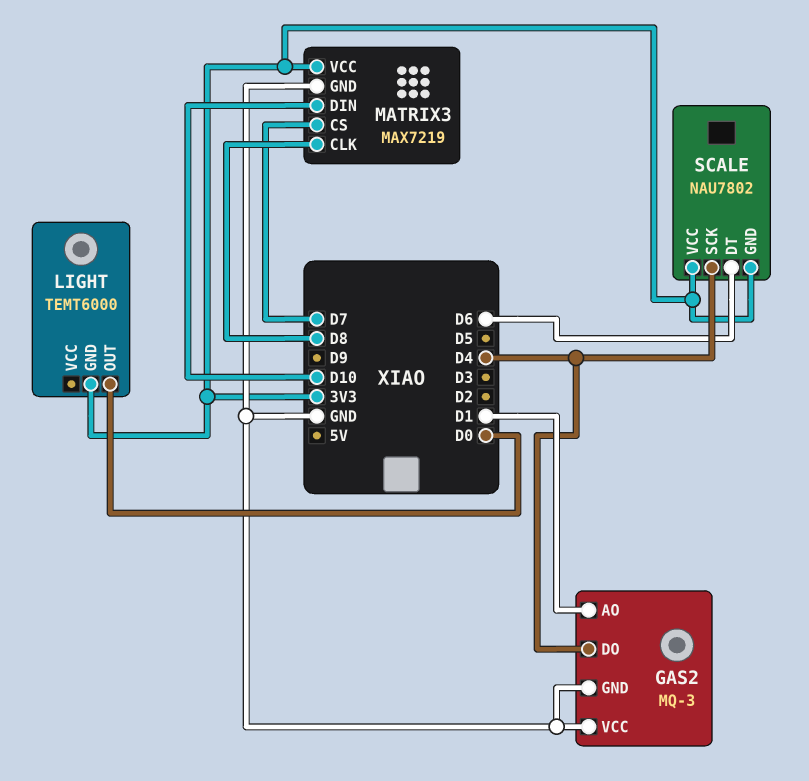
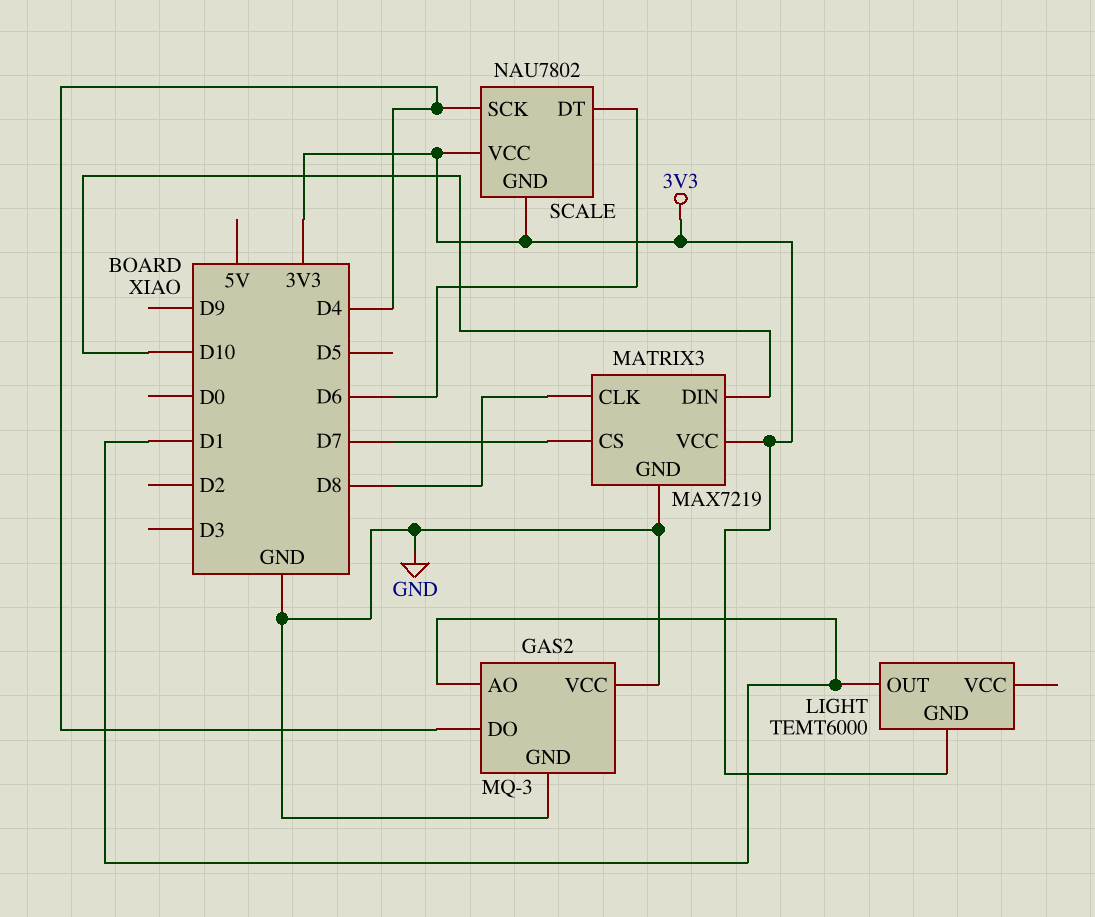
LIGHT pin OUT: D0 -> D1

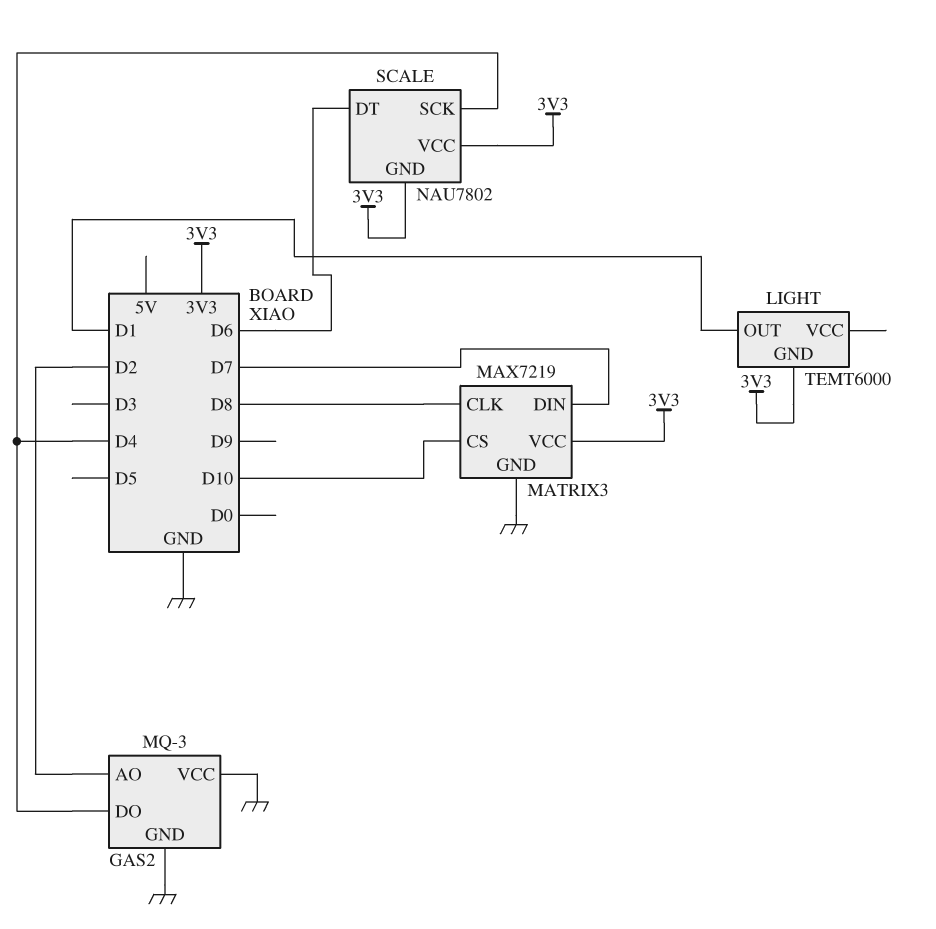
GAS2 pin AO: D1 -> D2
MATRIX3 pin CS: D7 -> D10
MATRIX3 pin DIN: D10 -> D7

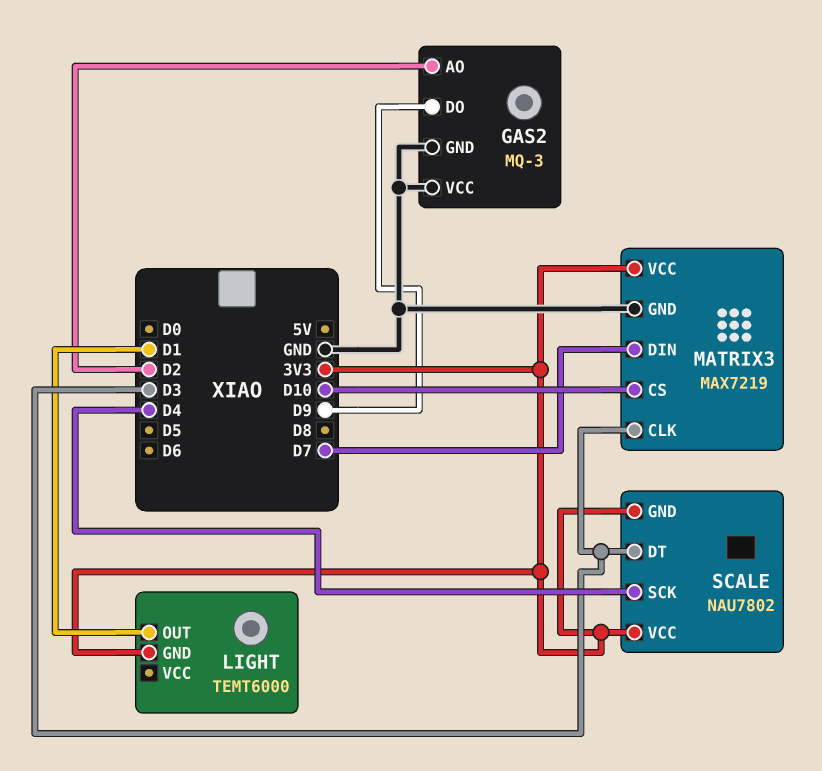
GAS2 pin DO: D4 -> D9
MATRIX3 pin CLK: D8 -> D3
SCALE pin DT: D6 -> D3

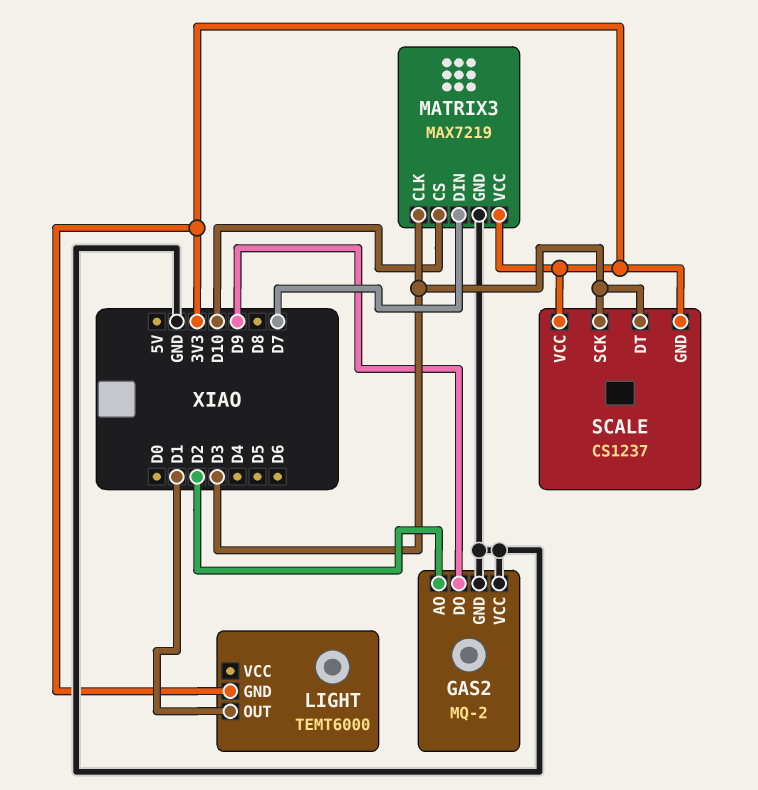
GAS2: MQ-3 -> MQ-2
SCALE: NAU7802 -> CS1237
SCALE pin SCK: D4 -> D3

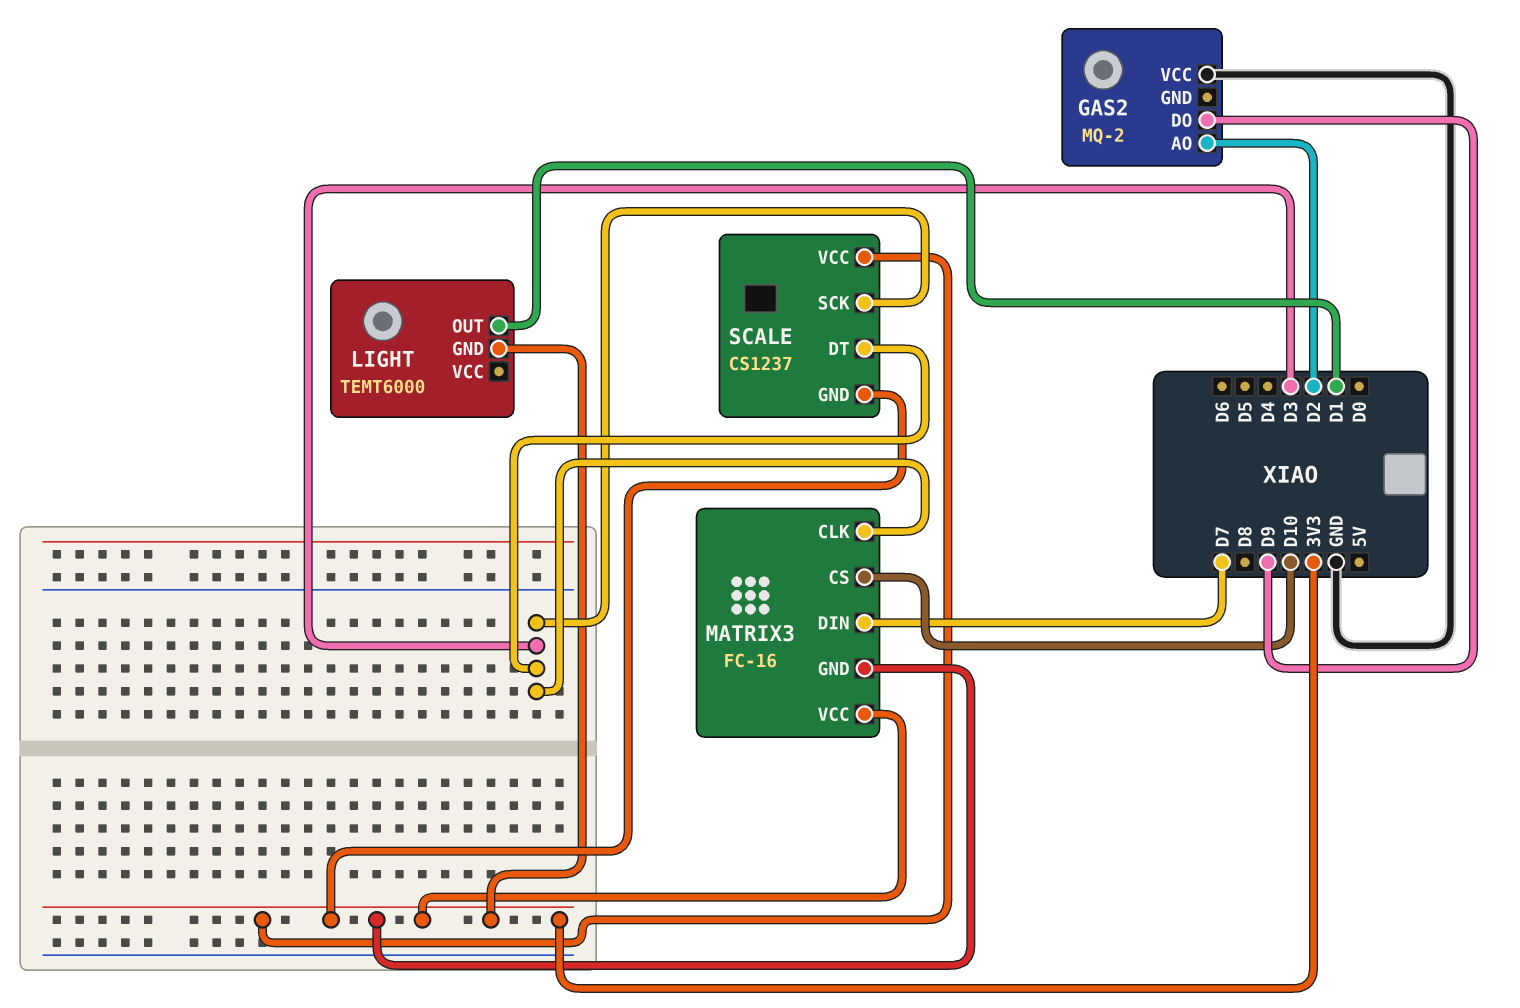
GAS2 pin GND: GND -> none
MATRIX3: MAX7219 -> FC-16
MATRIX3 pin GND: GND -> 3V3

